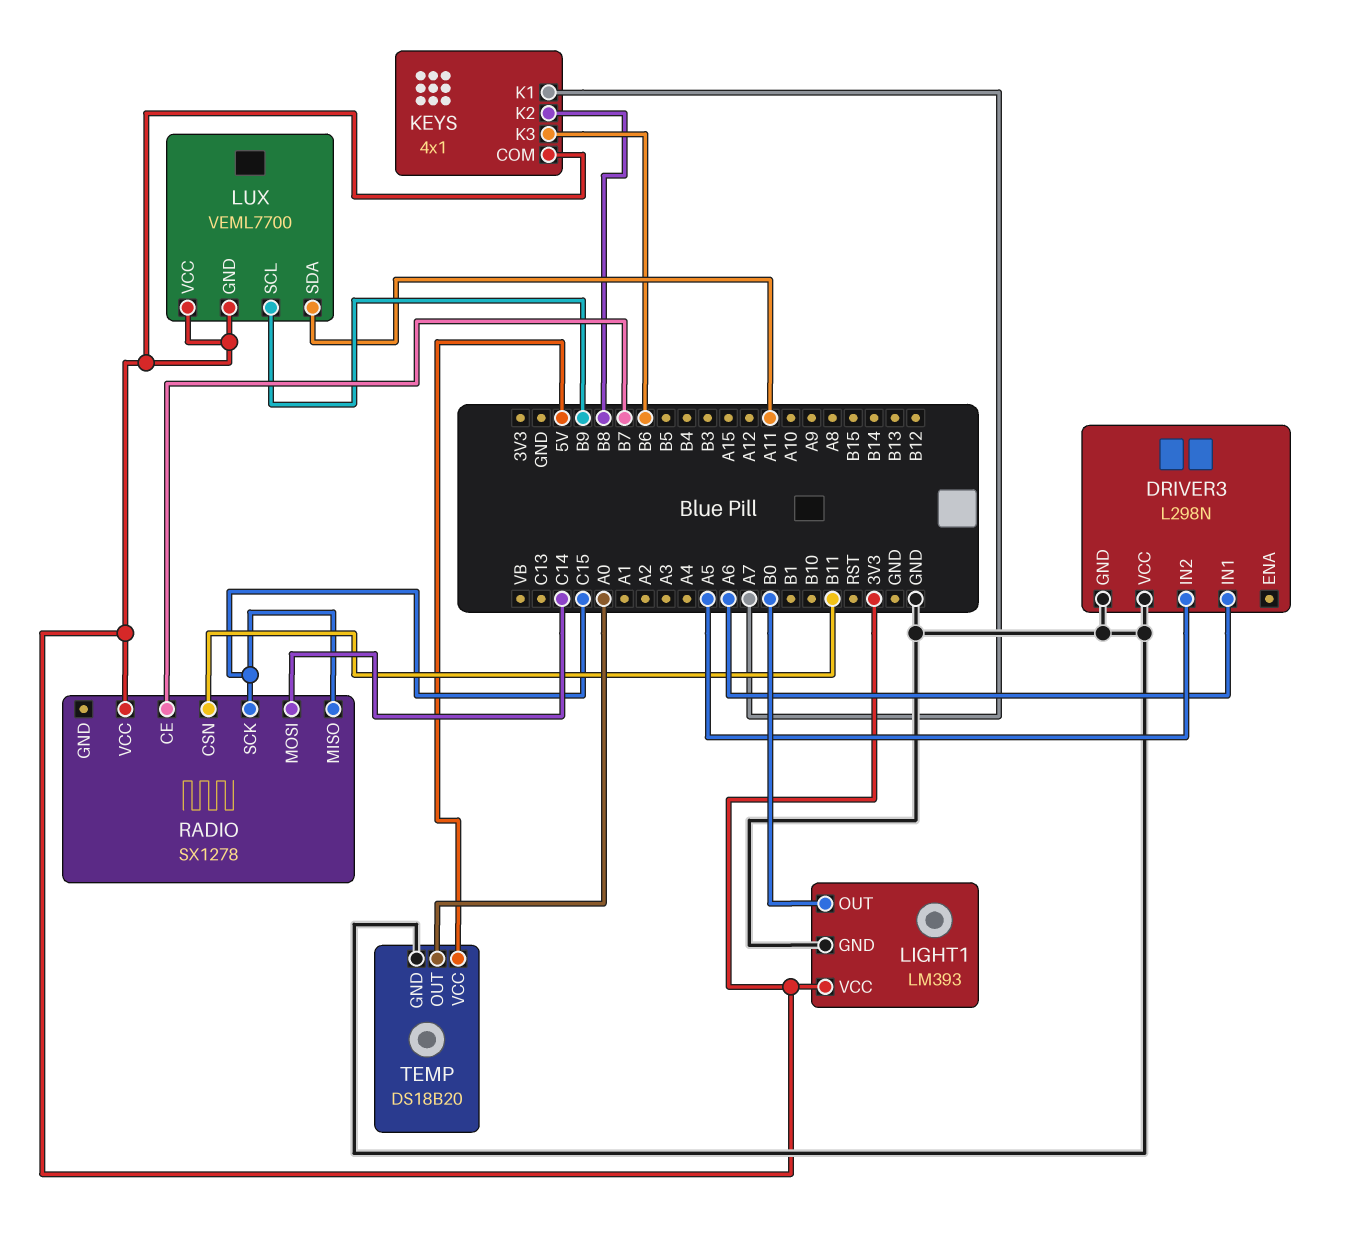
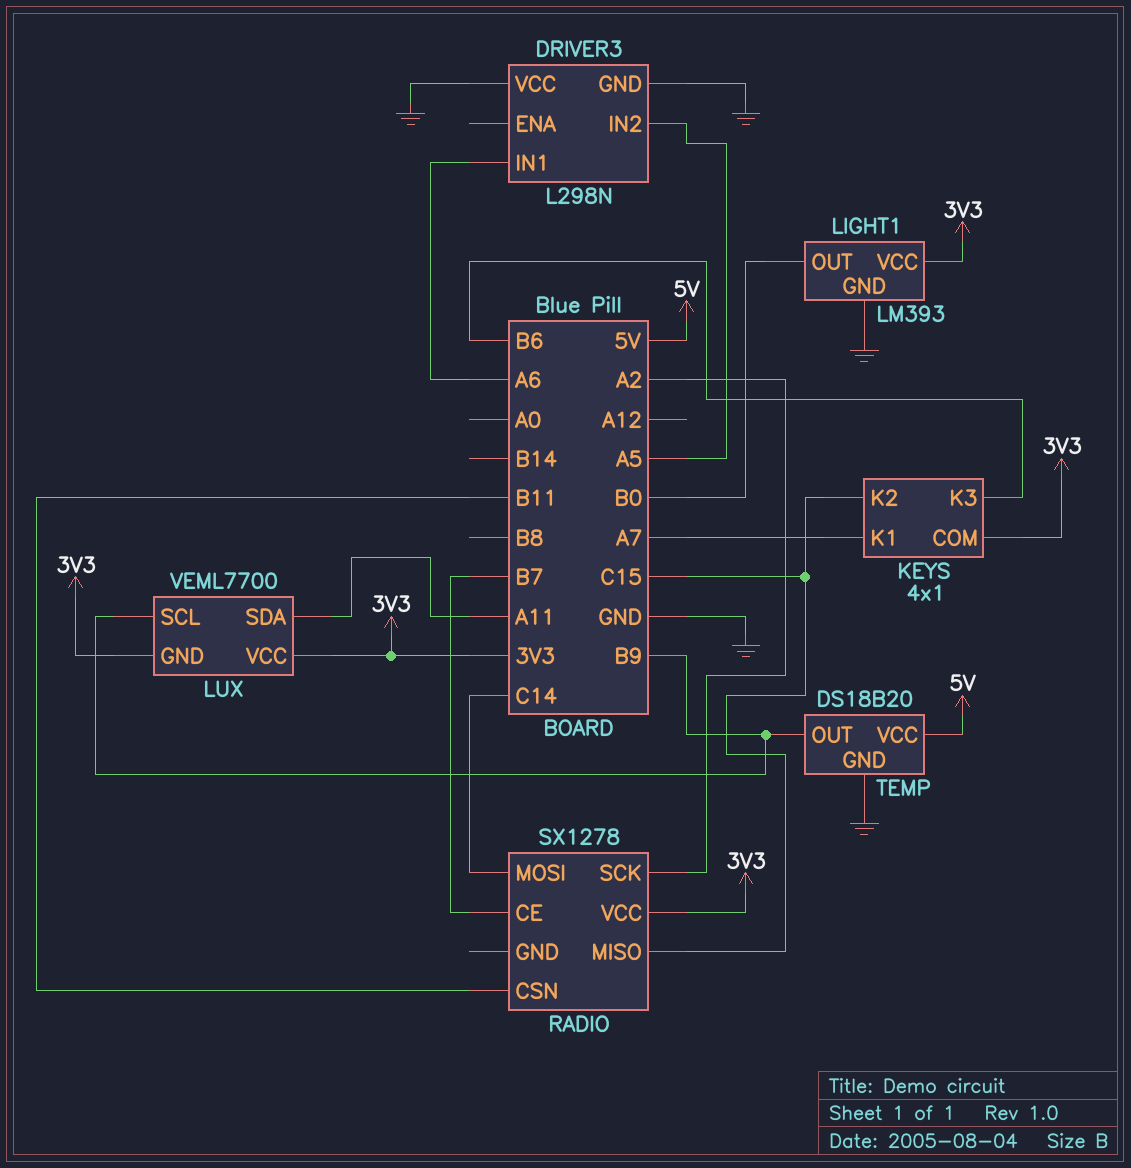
KEYS pin K2: B8 -> C15
RADIO pin SCK: C15 -> A2
TEMP pin OUT: A0 -> B9

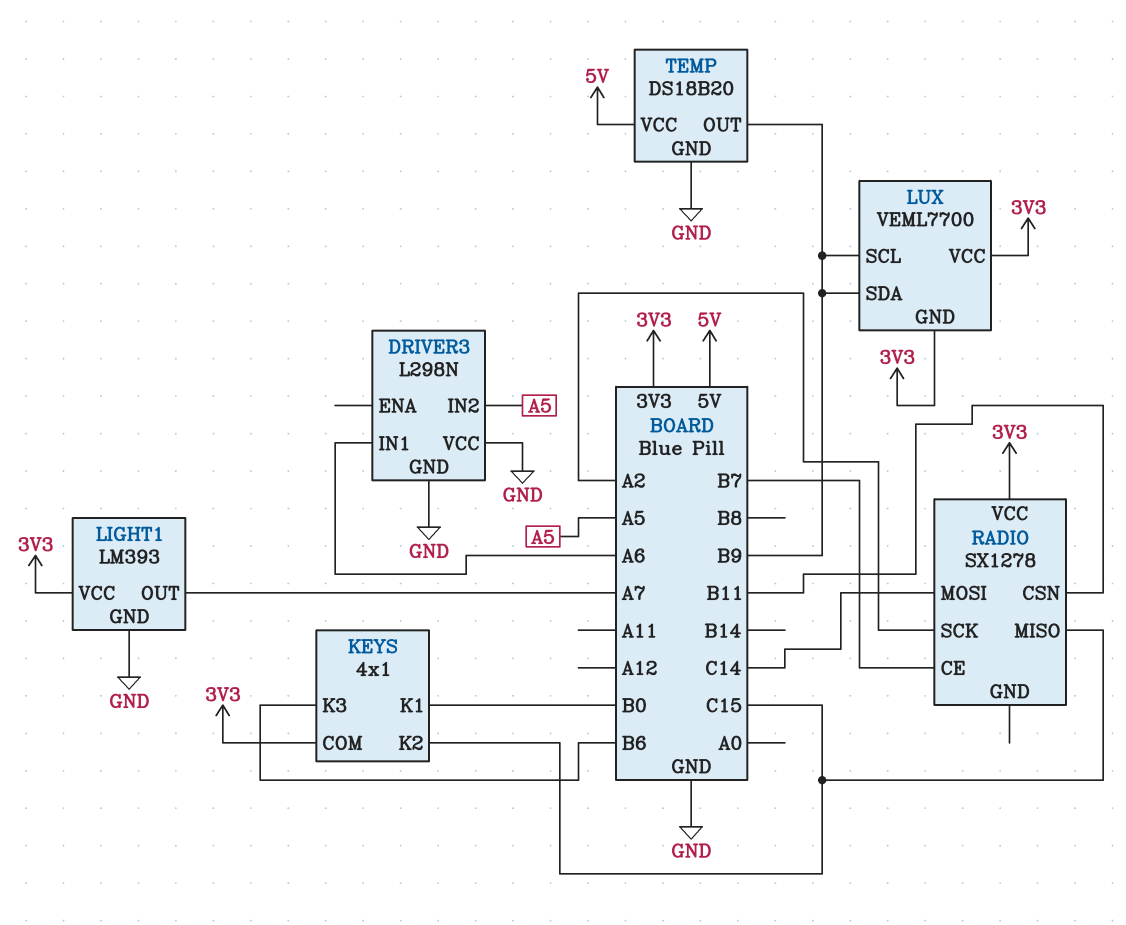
KEYS pin K1: A7 -> B0
LIGHT1 pin OUT: B0 -> A7
LUX pin SDA: A11 -> B9

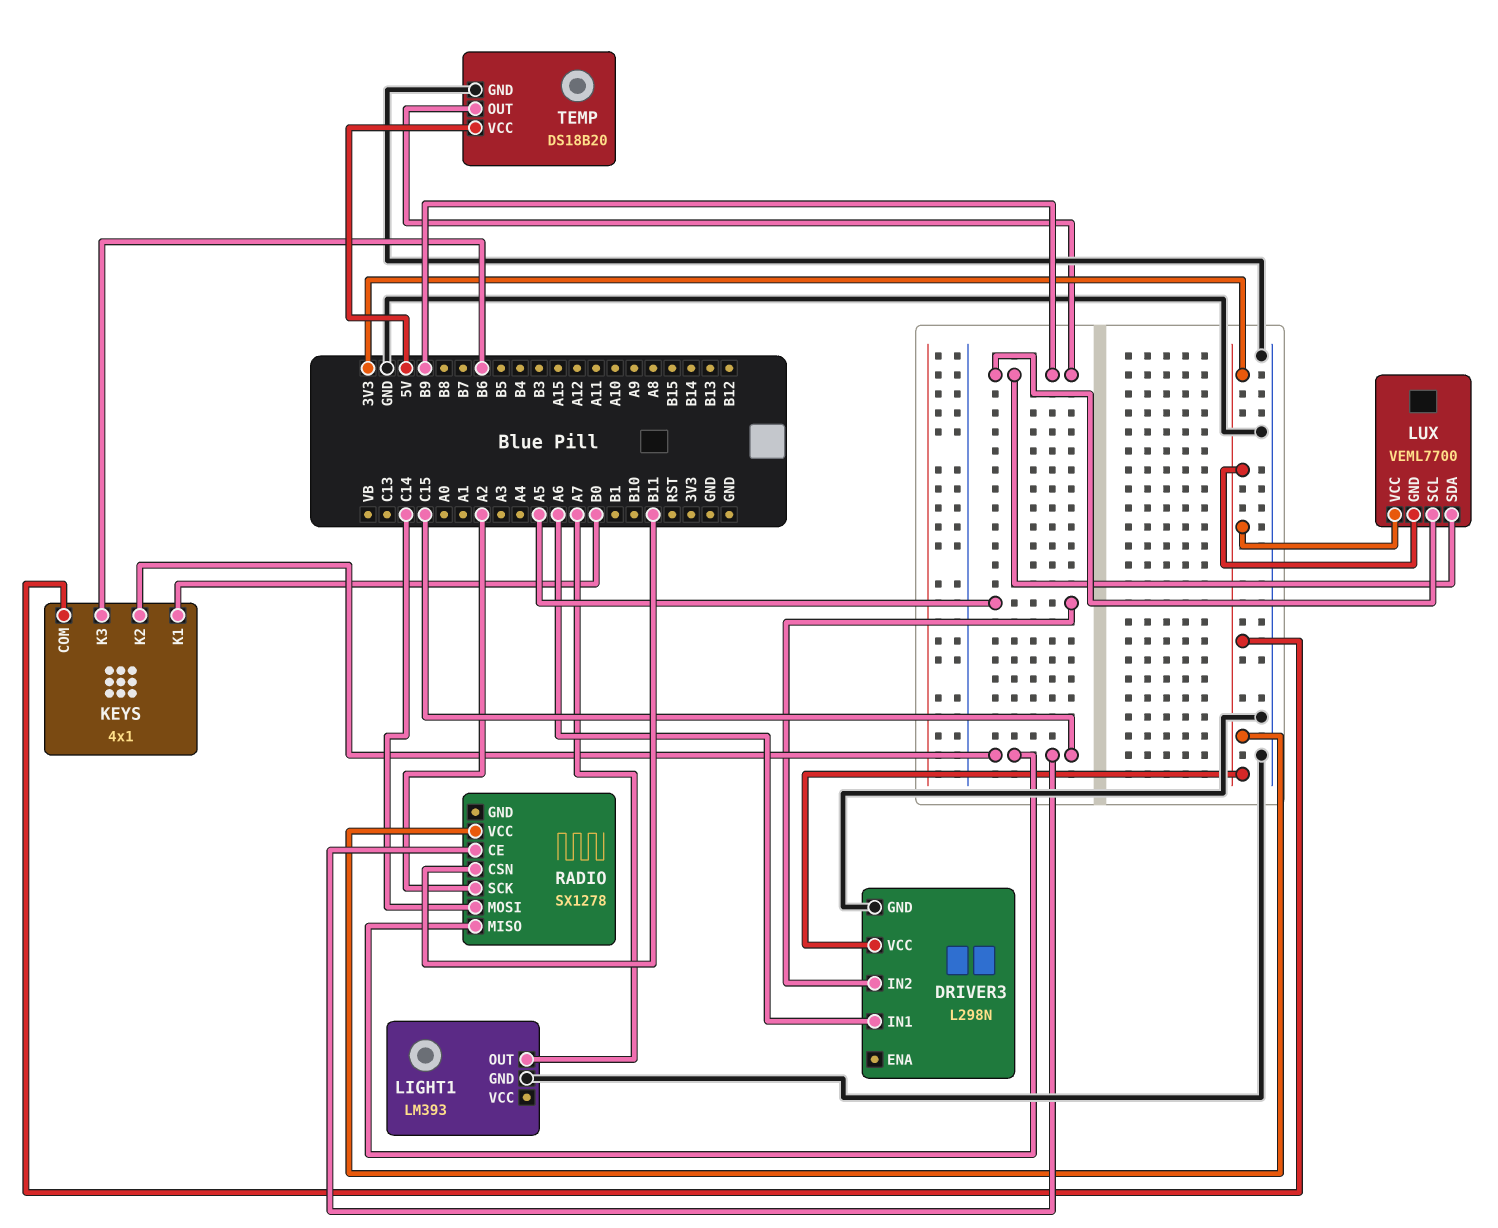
DRIVER3 pin VCC: GND -> 3V3
LIGHT1 pin VCC: 3V3 -> none
RADIO pin CE: B7 -> C15

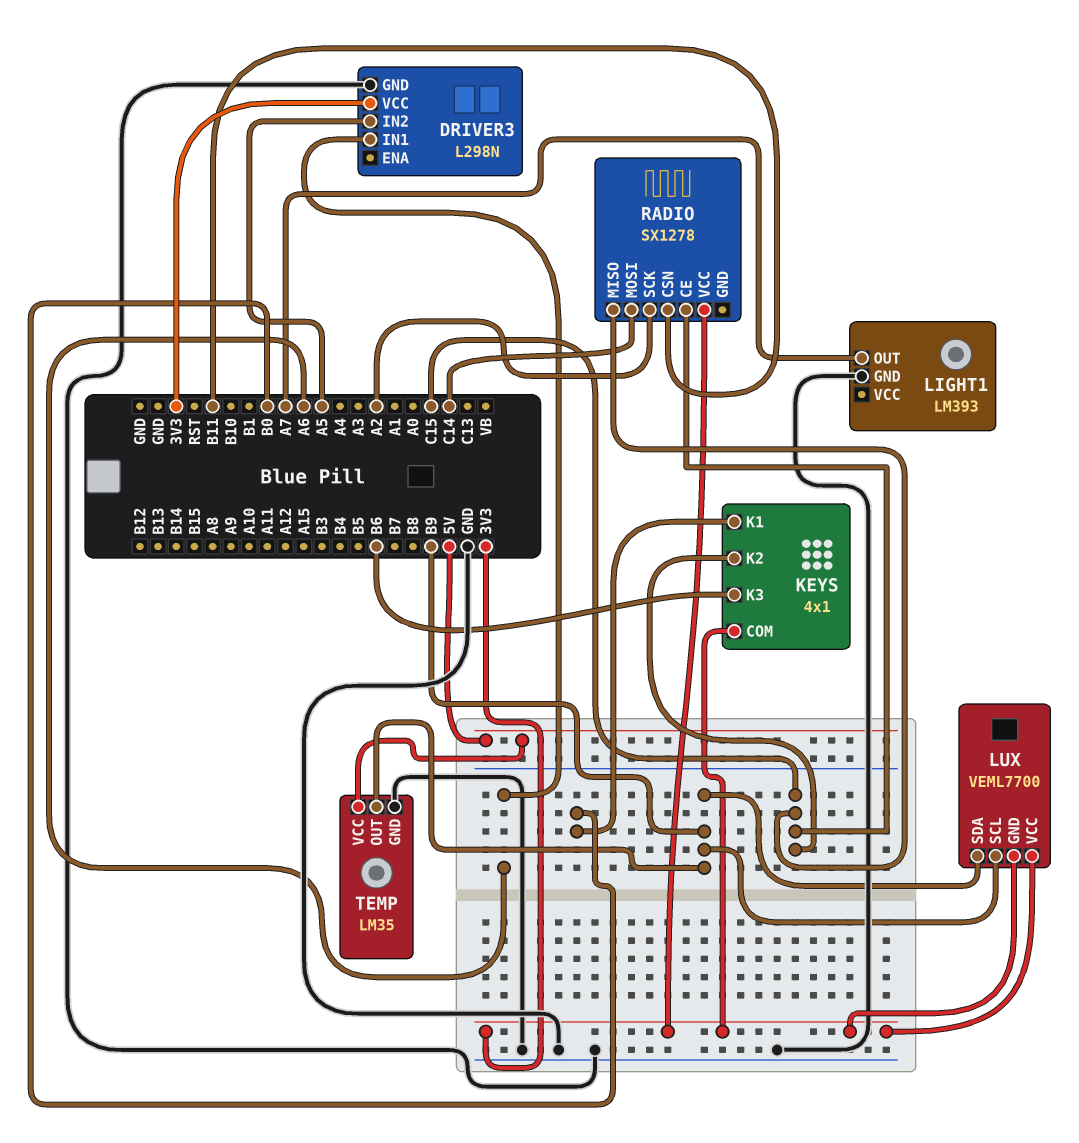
TEMP: DS18B20 -> LM35

